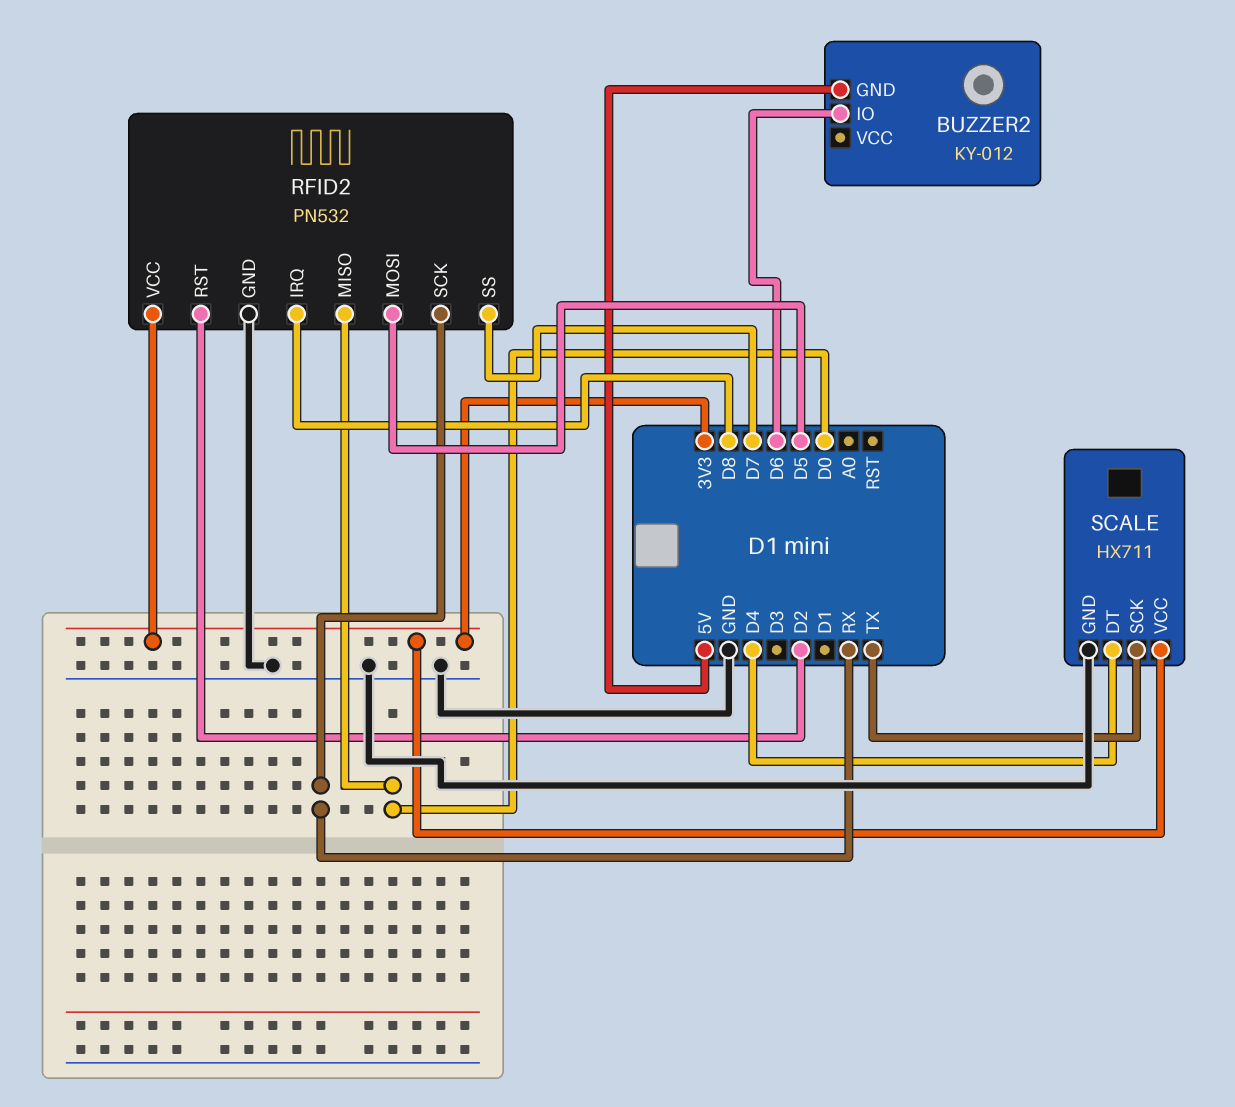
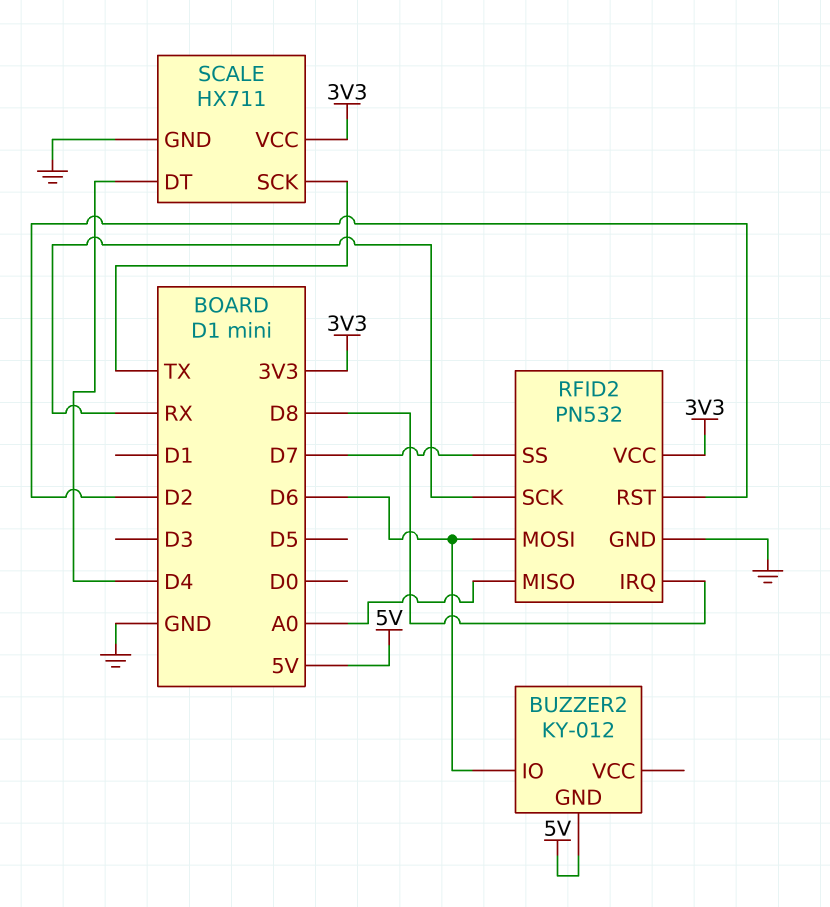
RFID2 pin MISO: D0 -> A0
RFID2 pin MOSI: D5 -> D6

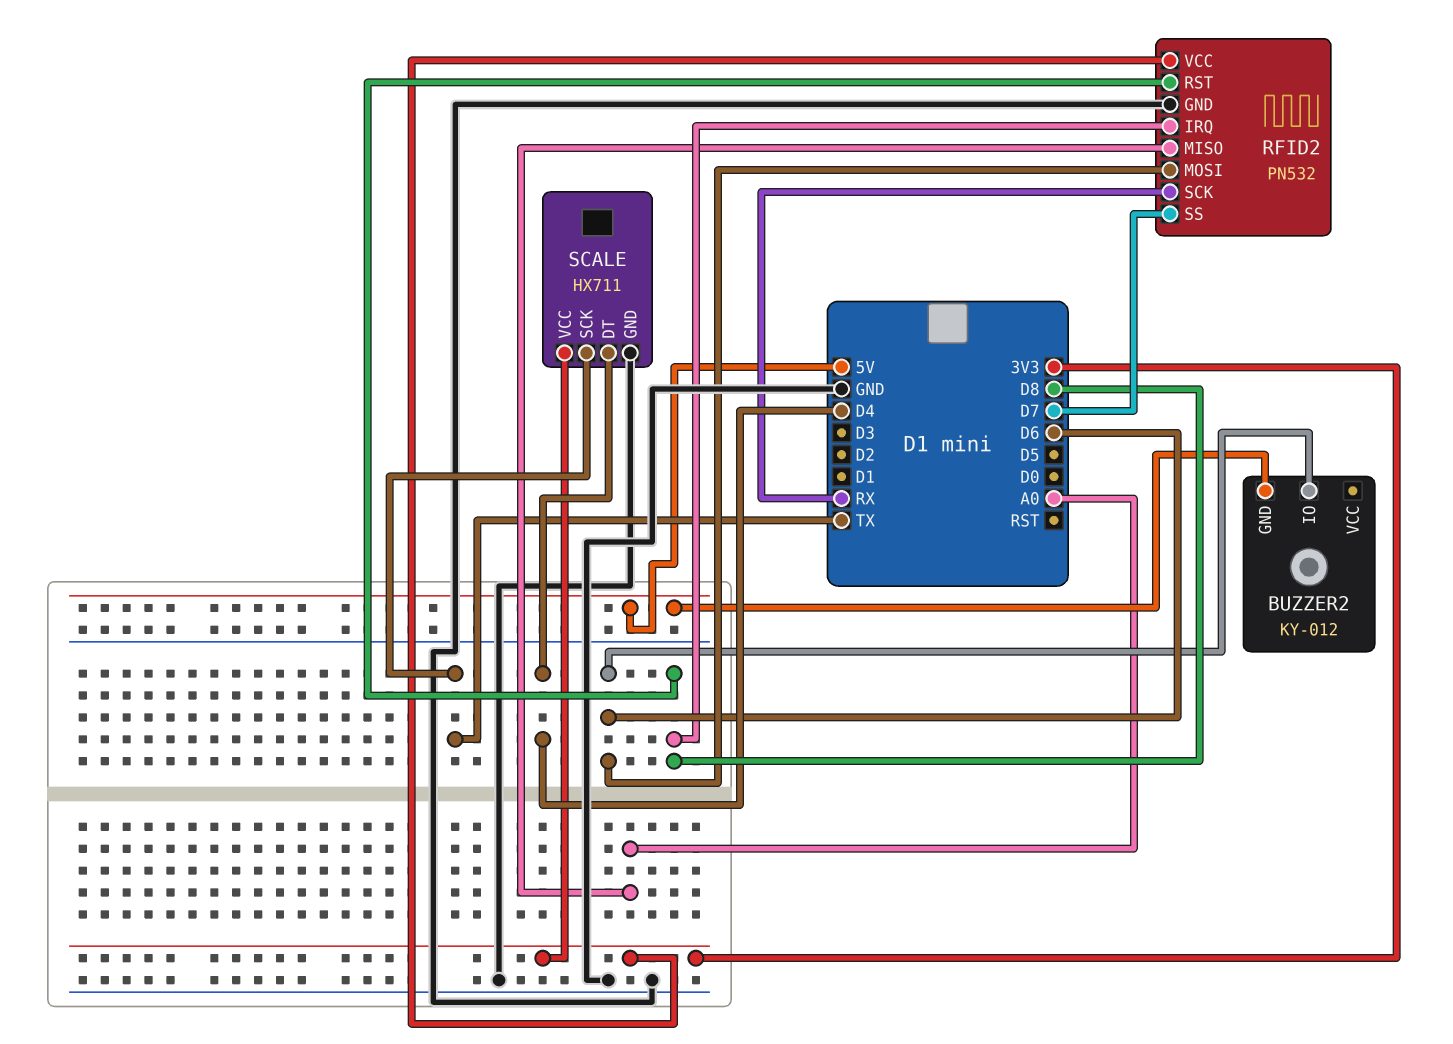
RFID2 pin RST: D2 -> D8

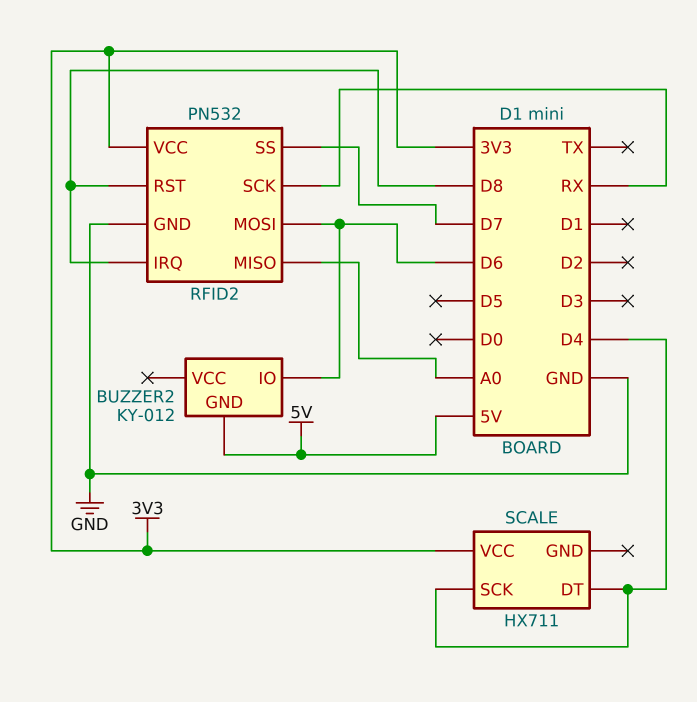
SCALE pin GND: GND -> none
SCALE pin SCK: TX -> D4

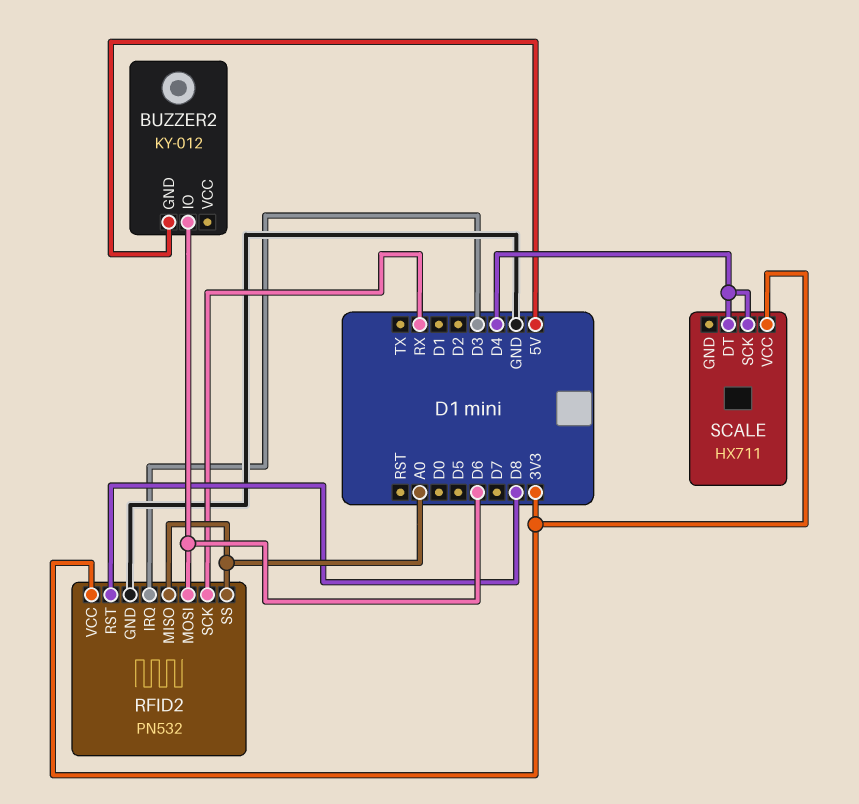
RFID2 pin IRQ: D8 -> D3
RFID2 pin SS: D7 -> A0

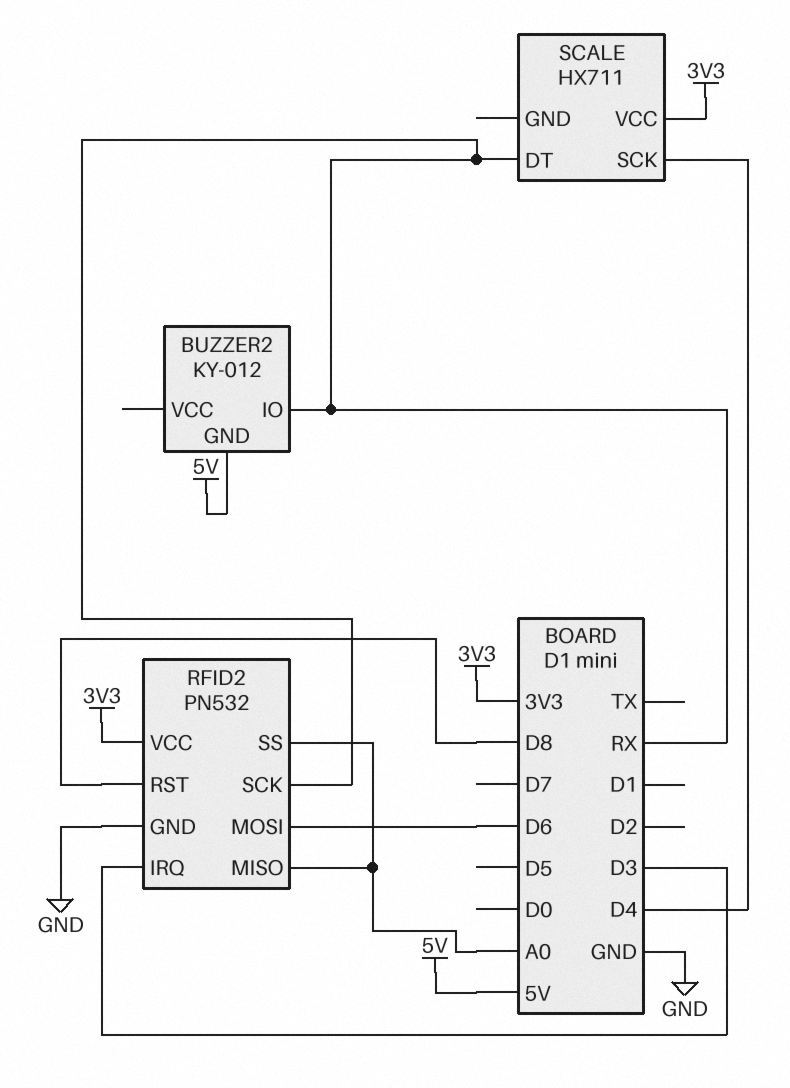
BUZZER2 pin IO: D6 -> RX
SCALE pin DT: D4 -> RX

